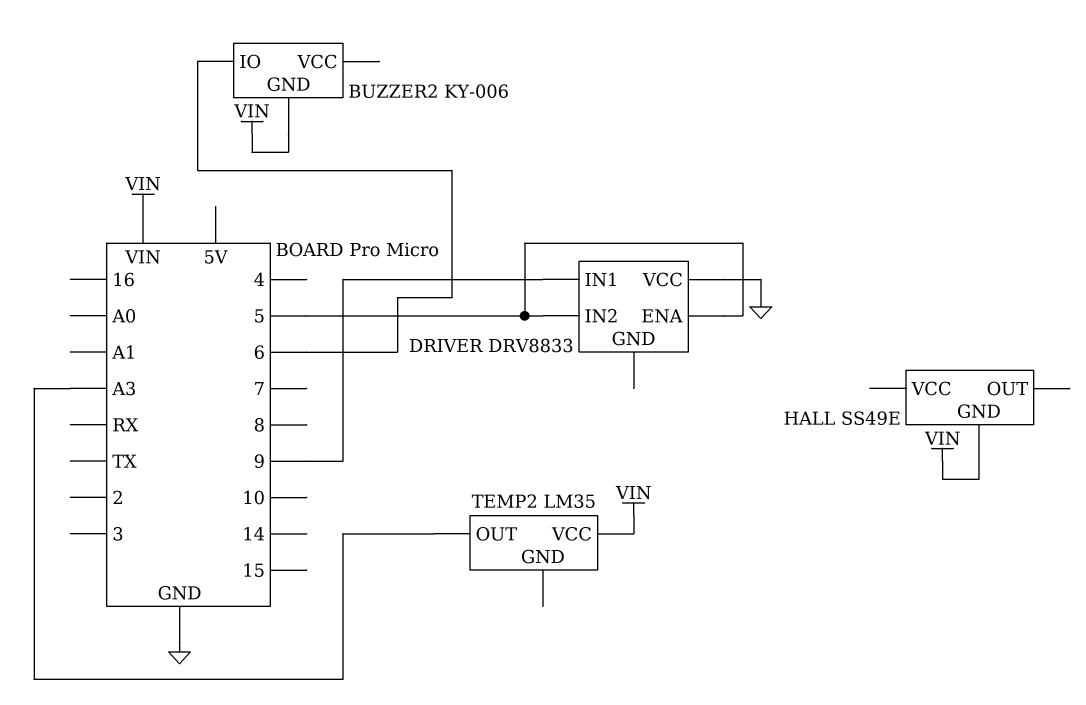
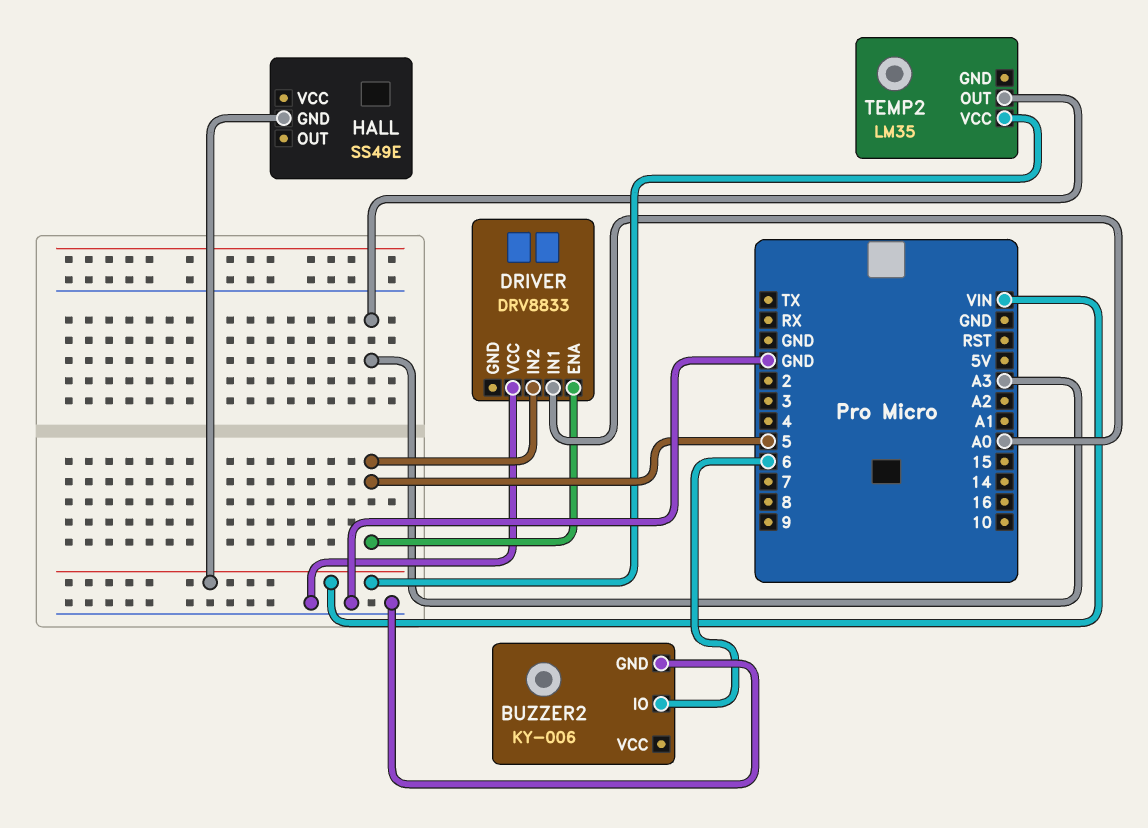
BUZZER2 pin GND: VIN -> GND
DRIVER pin IN1: 9 -> A0

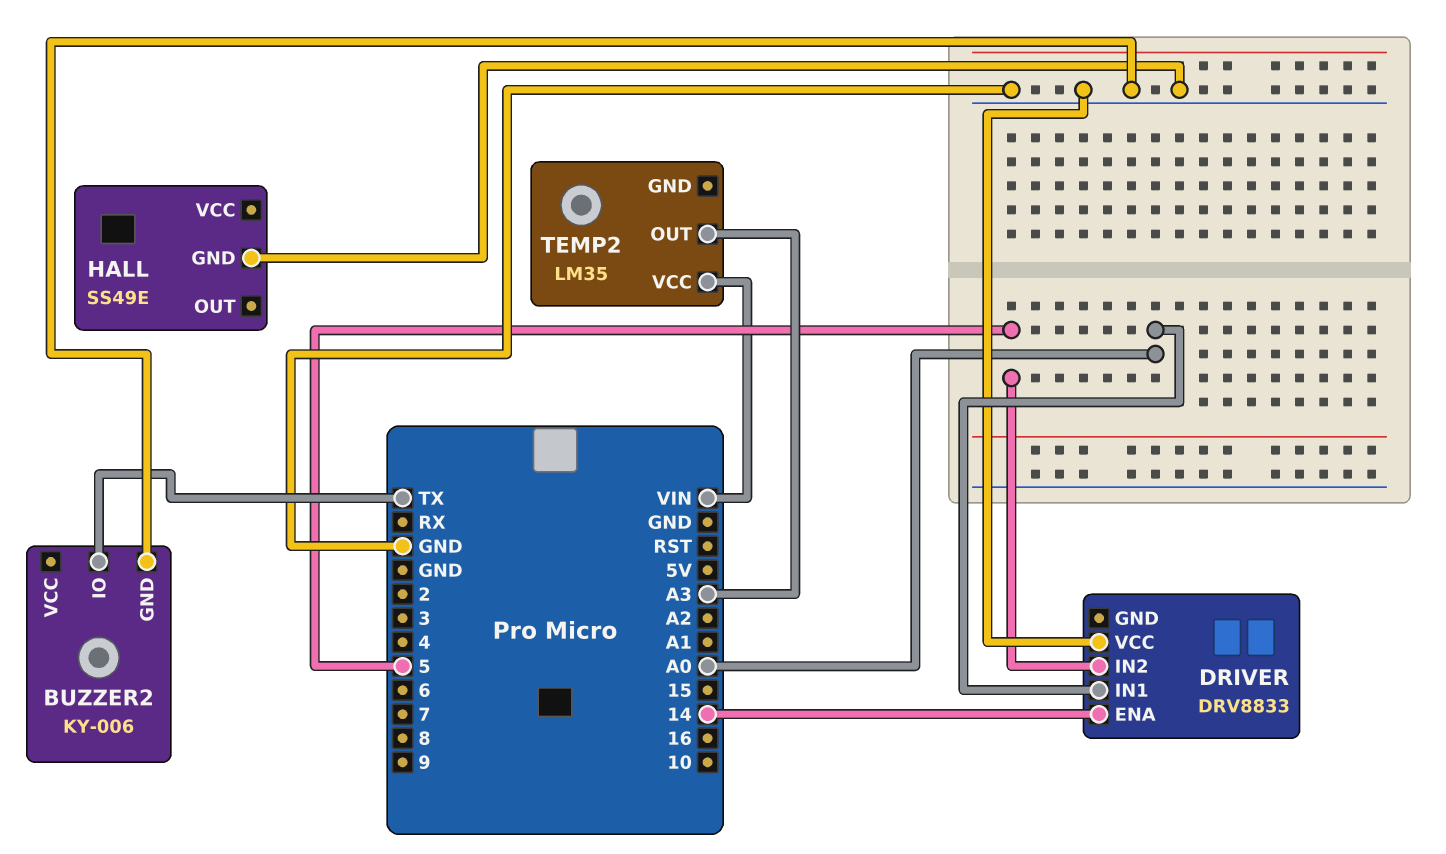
BUZZER2 pin IO: 6 -> TX
DRIVER pin ENA: 5 -> 14
HALL pin GND: VIN -> GND

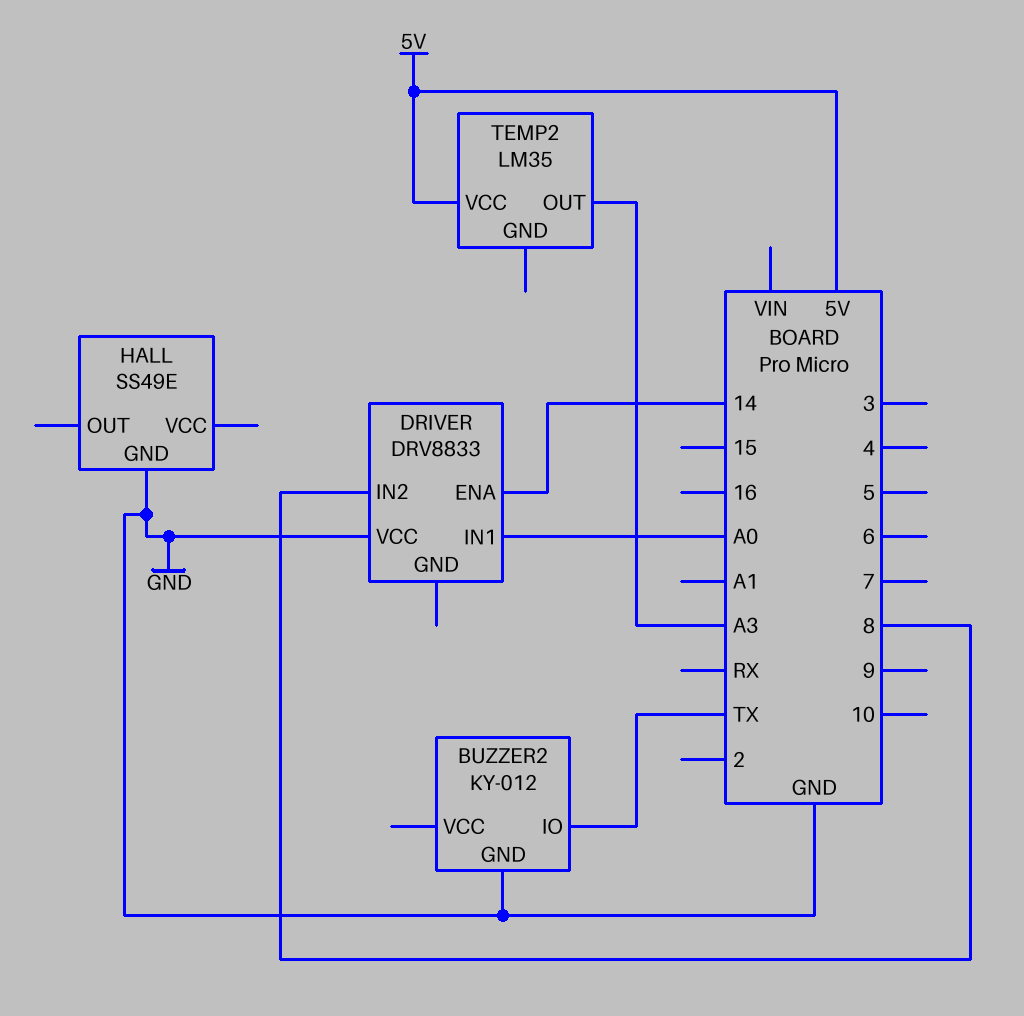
BUZZER2: KY-006 -> KY-012
DRIVER pin IN2: 5 -> 8
TEMP2 pin VCC: VIN -> 5V

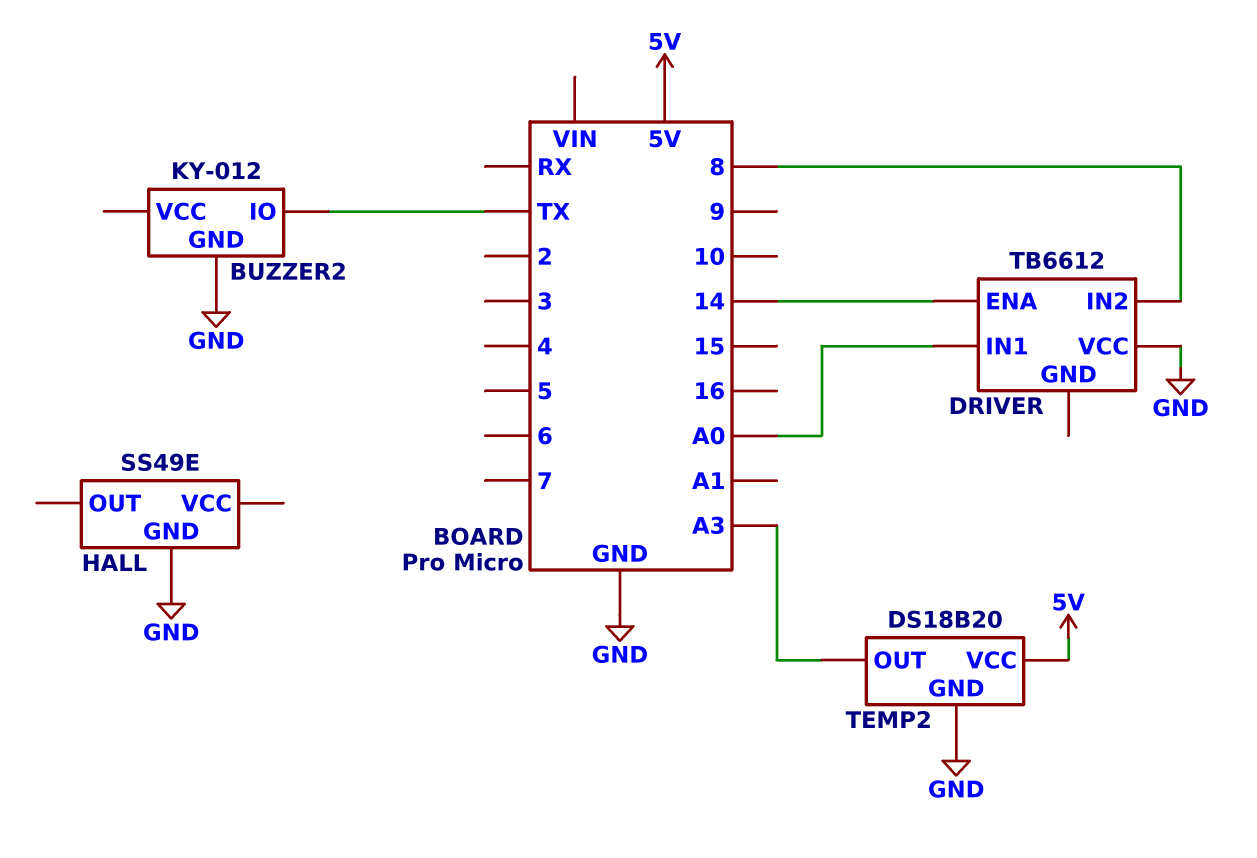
DRIVER: DRV8833 -> TB6612
TEMP2: LM35 -> DS18B20
TEMP2 pin GND: none -> GND

